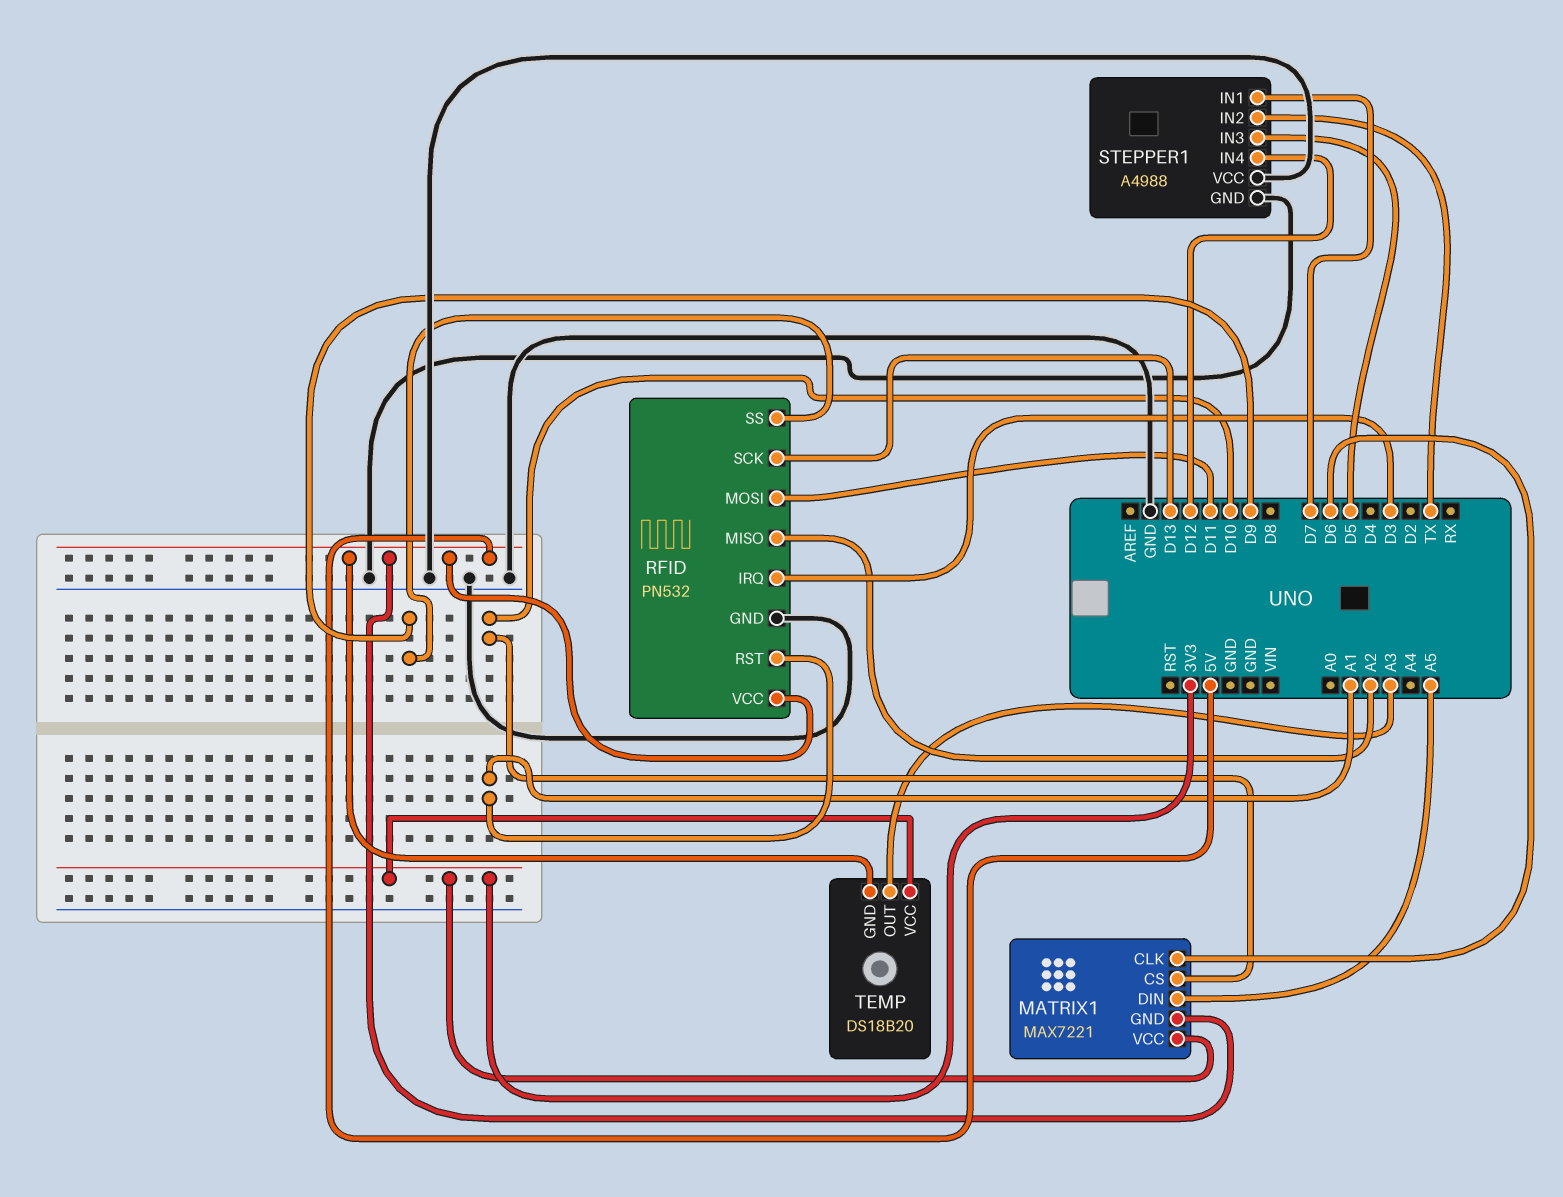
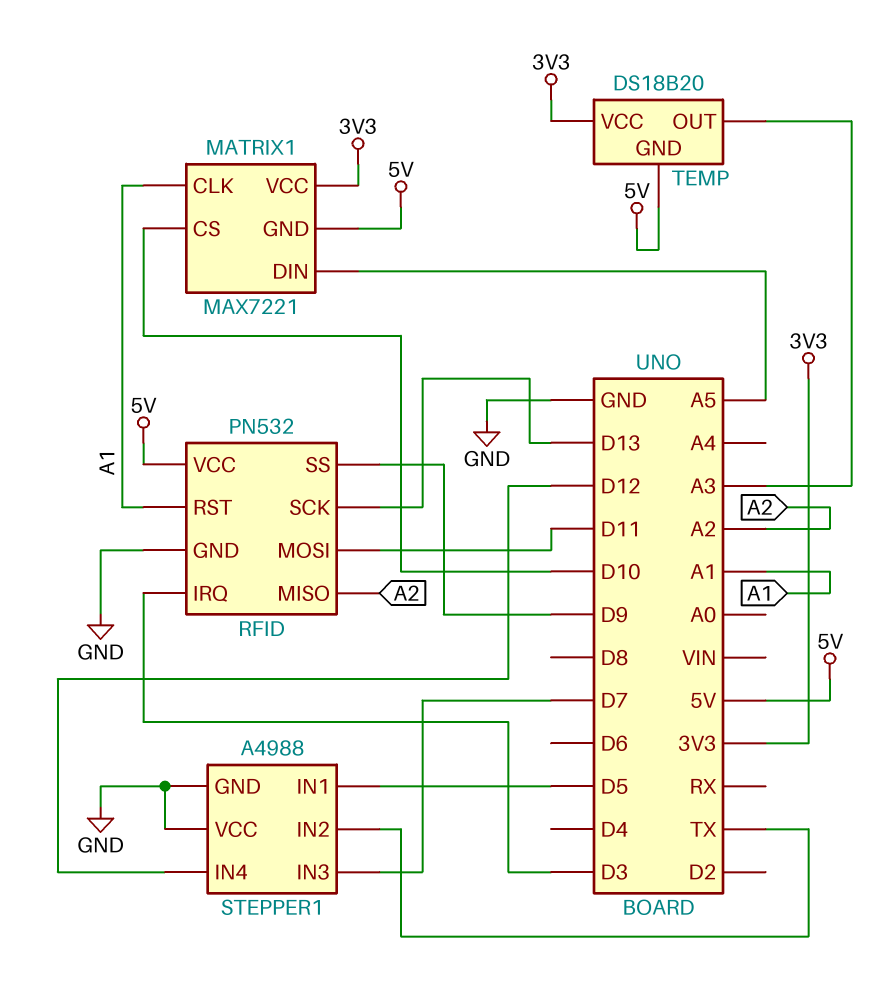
MATRIX1 pin CLK: D6 -> A1
STEPPER1 pin IN1: D7 -> D5
STEPPER1 pin IN3: D5 -> D7

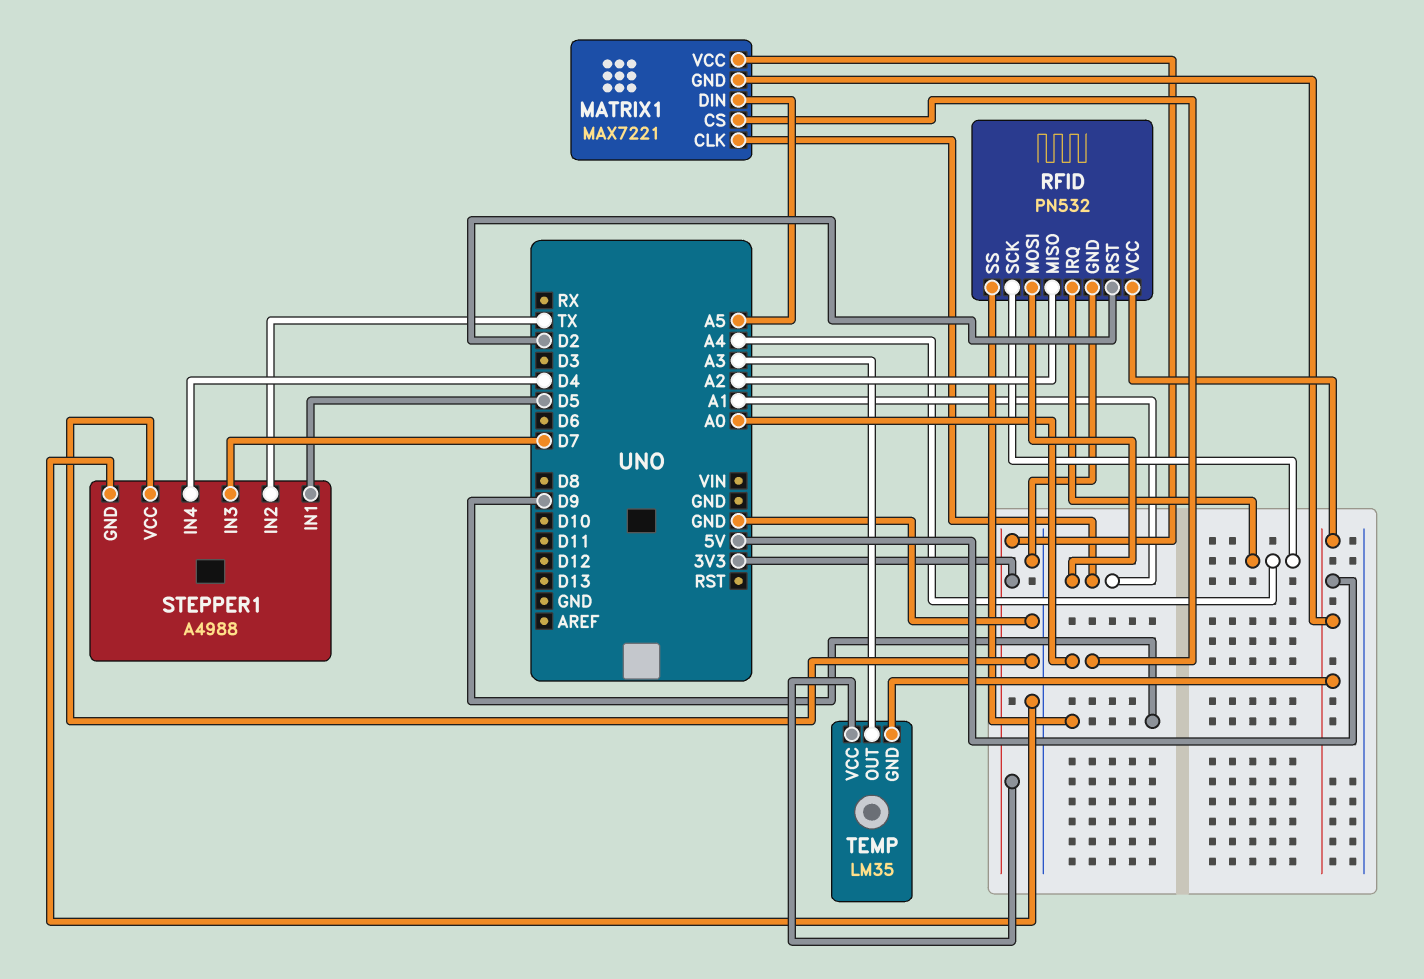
MATRIX1 pin CS: D10 -> A0
RFID pin IRQ: D3 -> A4
RFID pin MOSI: D11 -> A1
RFID pin RST: A1 -> D2
RFID pin SCK: D13 -> A4
STEPPER1 pin IN4: D12 -> D4
TEMP: DS18B20 -> LM35

